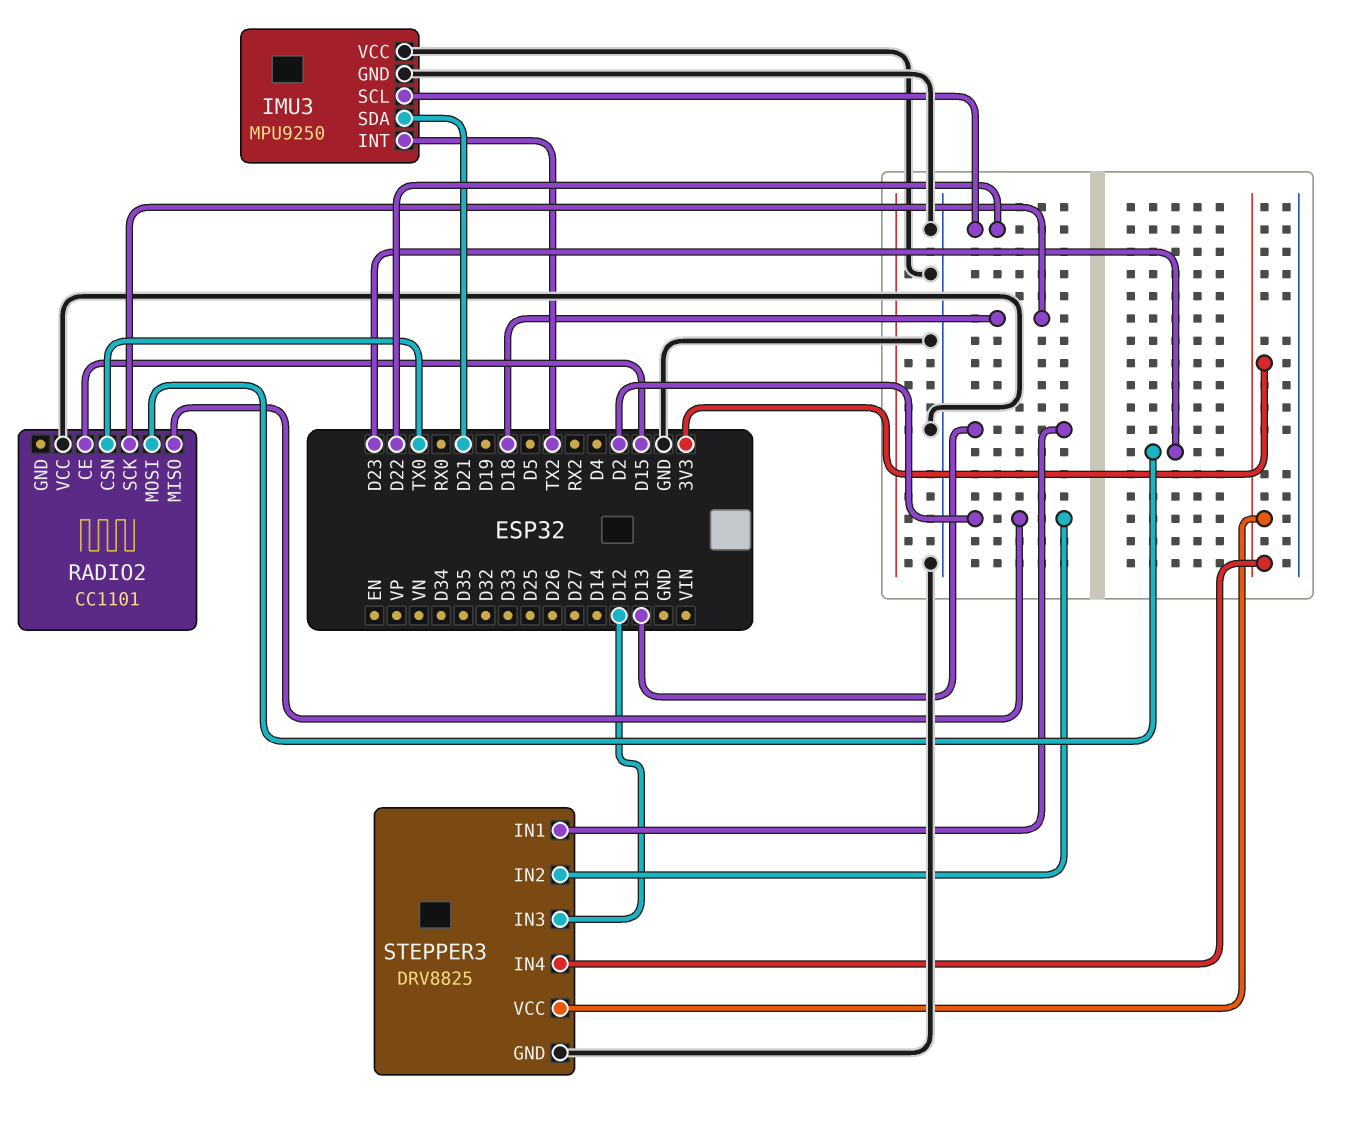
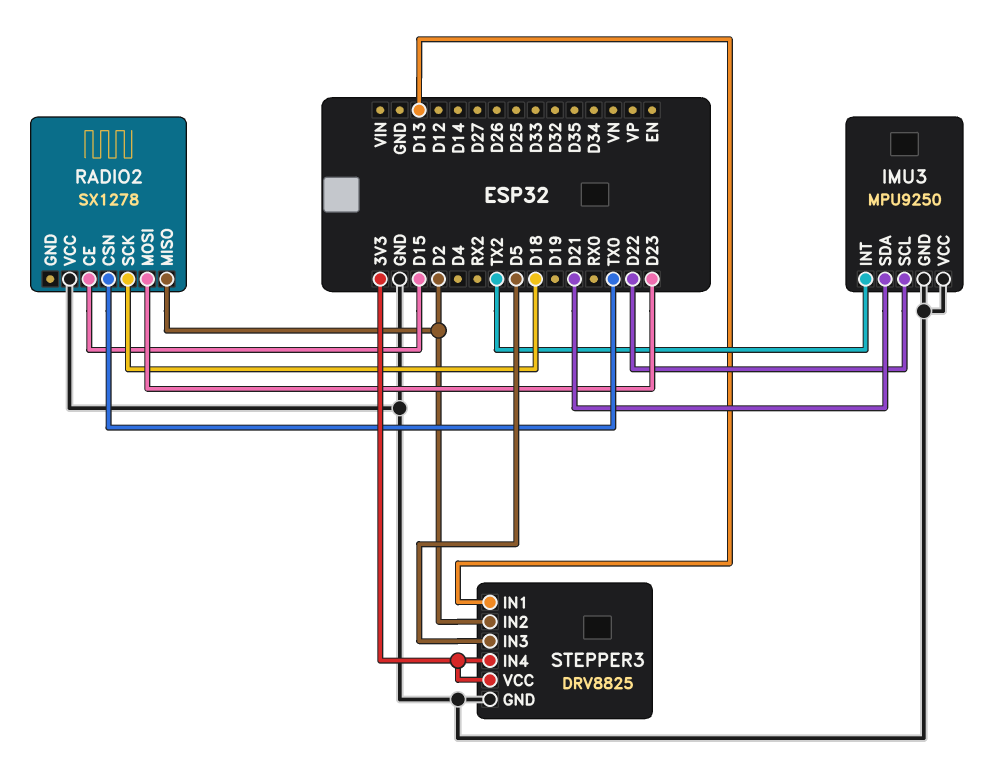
RADIO2: CC1101 -> SX1278
STEPPER3 pin IN3: D12 -> D5

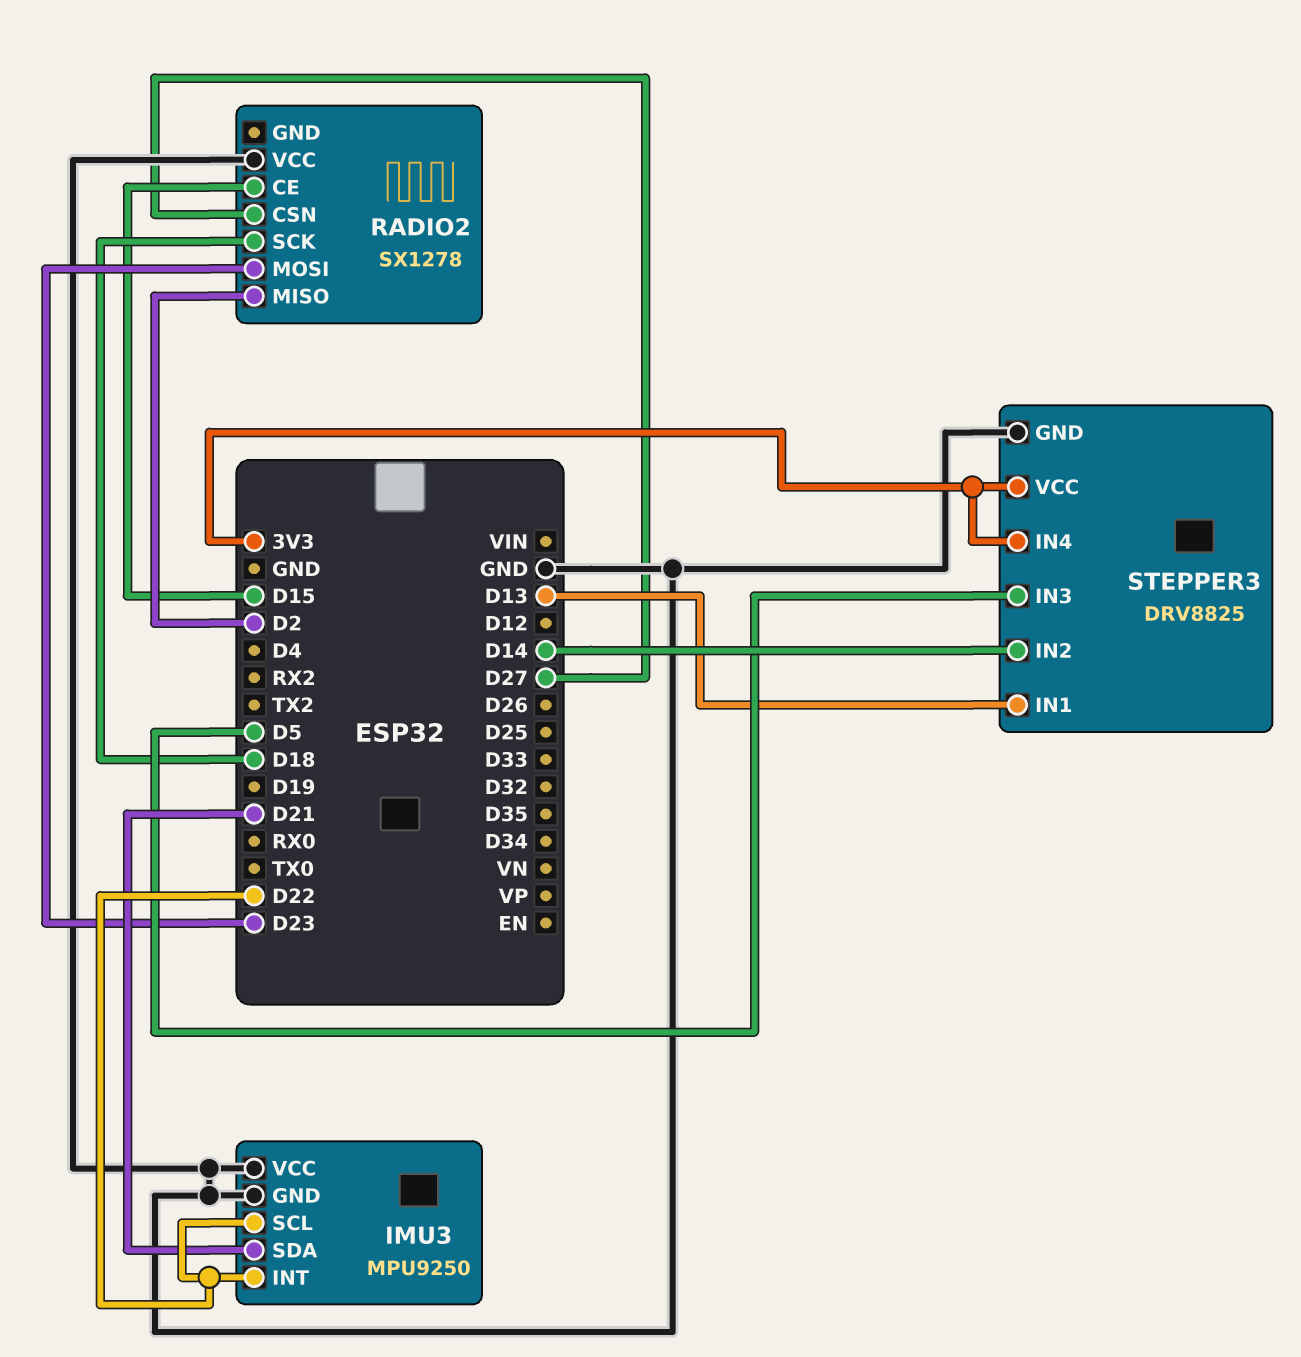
IMU3 pin INT: TX2 -> D22
RADIO2 pin CSN: TX0 -> D27
STEPPER3 pin IN2: D2 -> D14

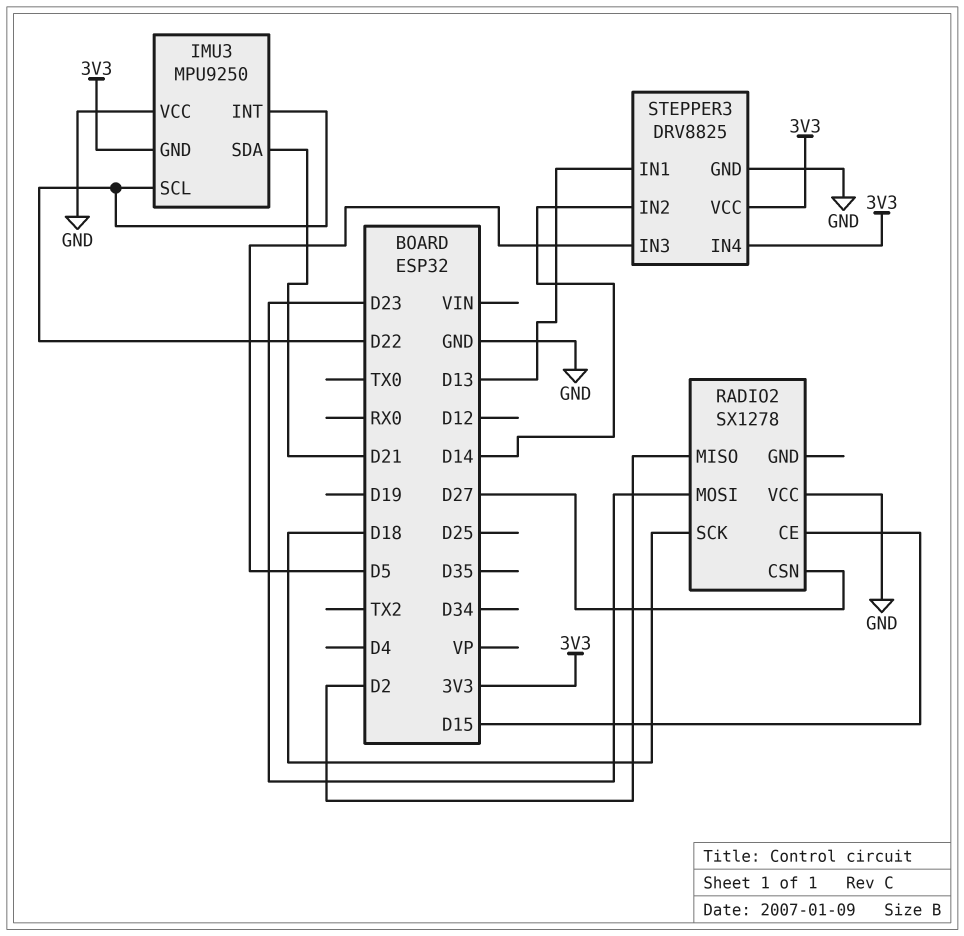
IMU3 pin GND: GND -> 3V3

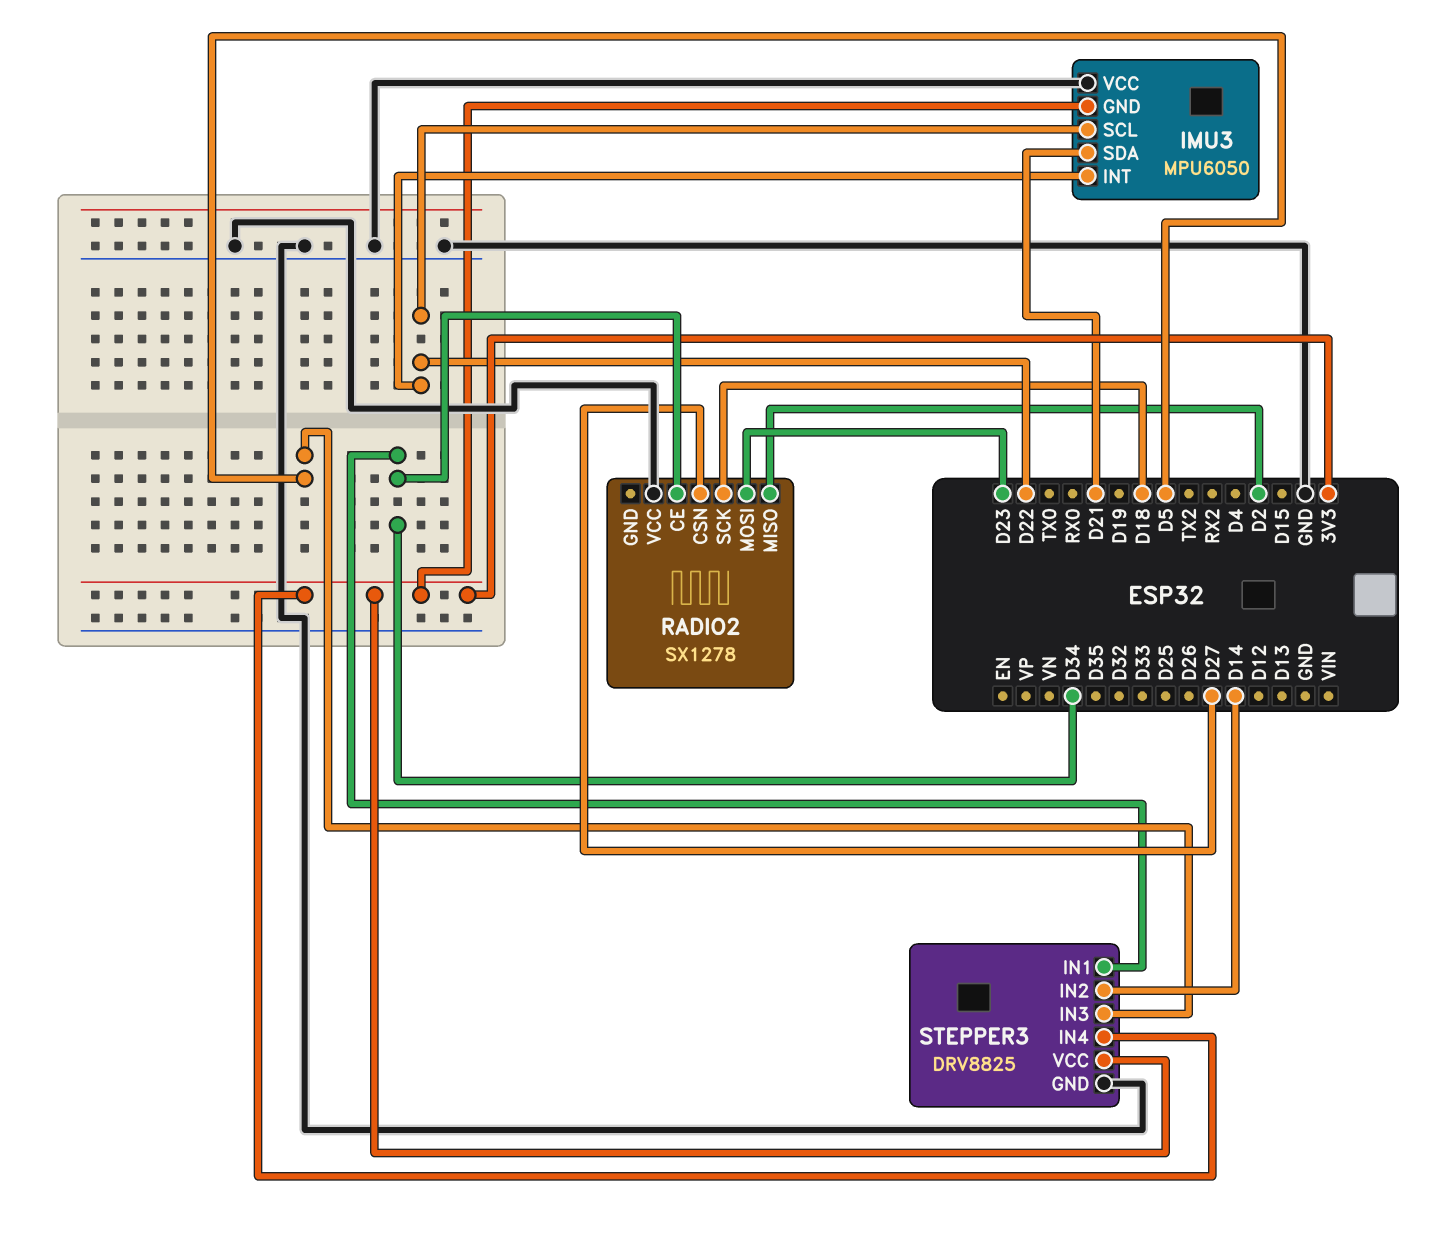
IMU3: MPU9250 -> MPU6050
RADIO2 pin CE: D15 -> D34
STEPPER3 pin IN1: D13 -> D34

